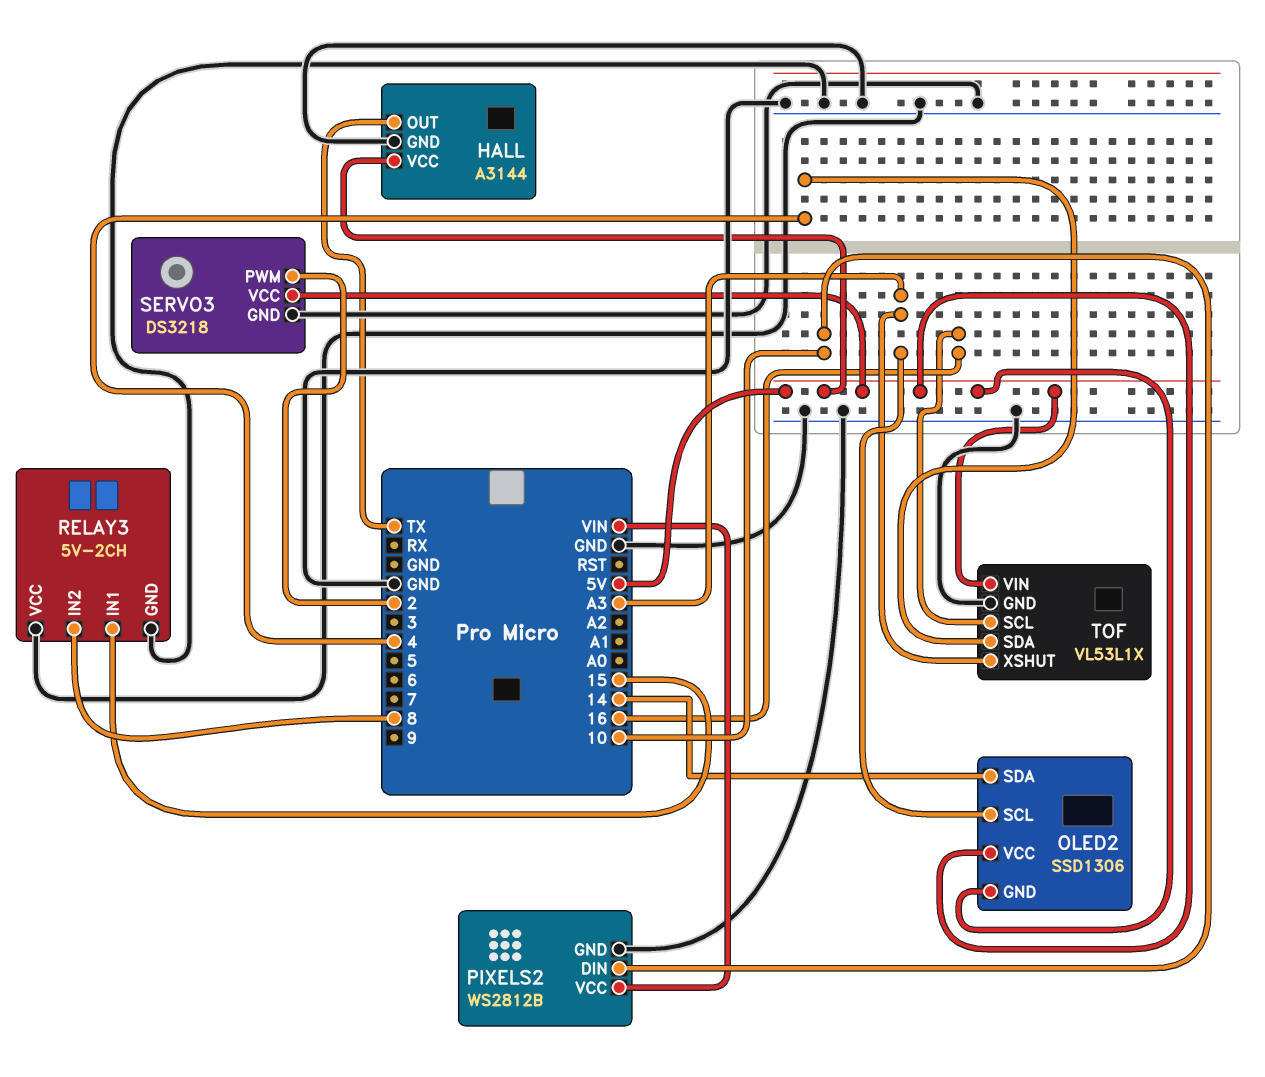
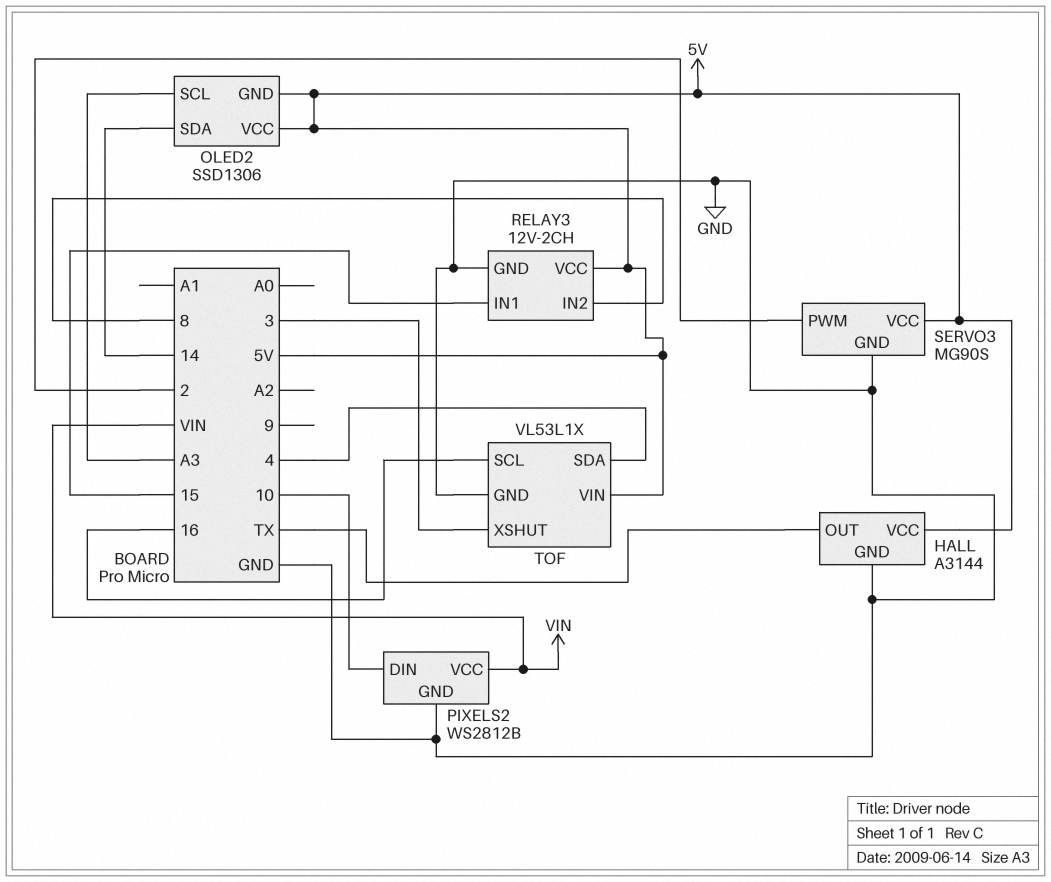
RELAY3: 5V-2CH -> 12V-2CH
RELAY3 pin VCC: GND -> 5V
SERVO3: DS3218 -> MG90S
TOF pin XSHUT: A3 -> 3

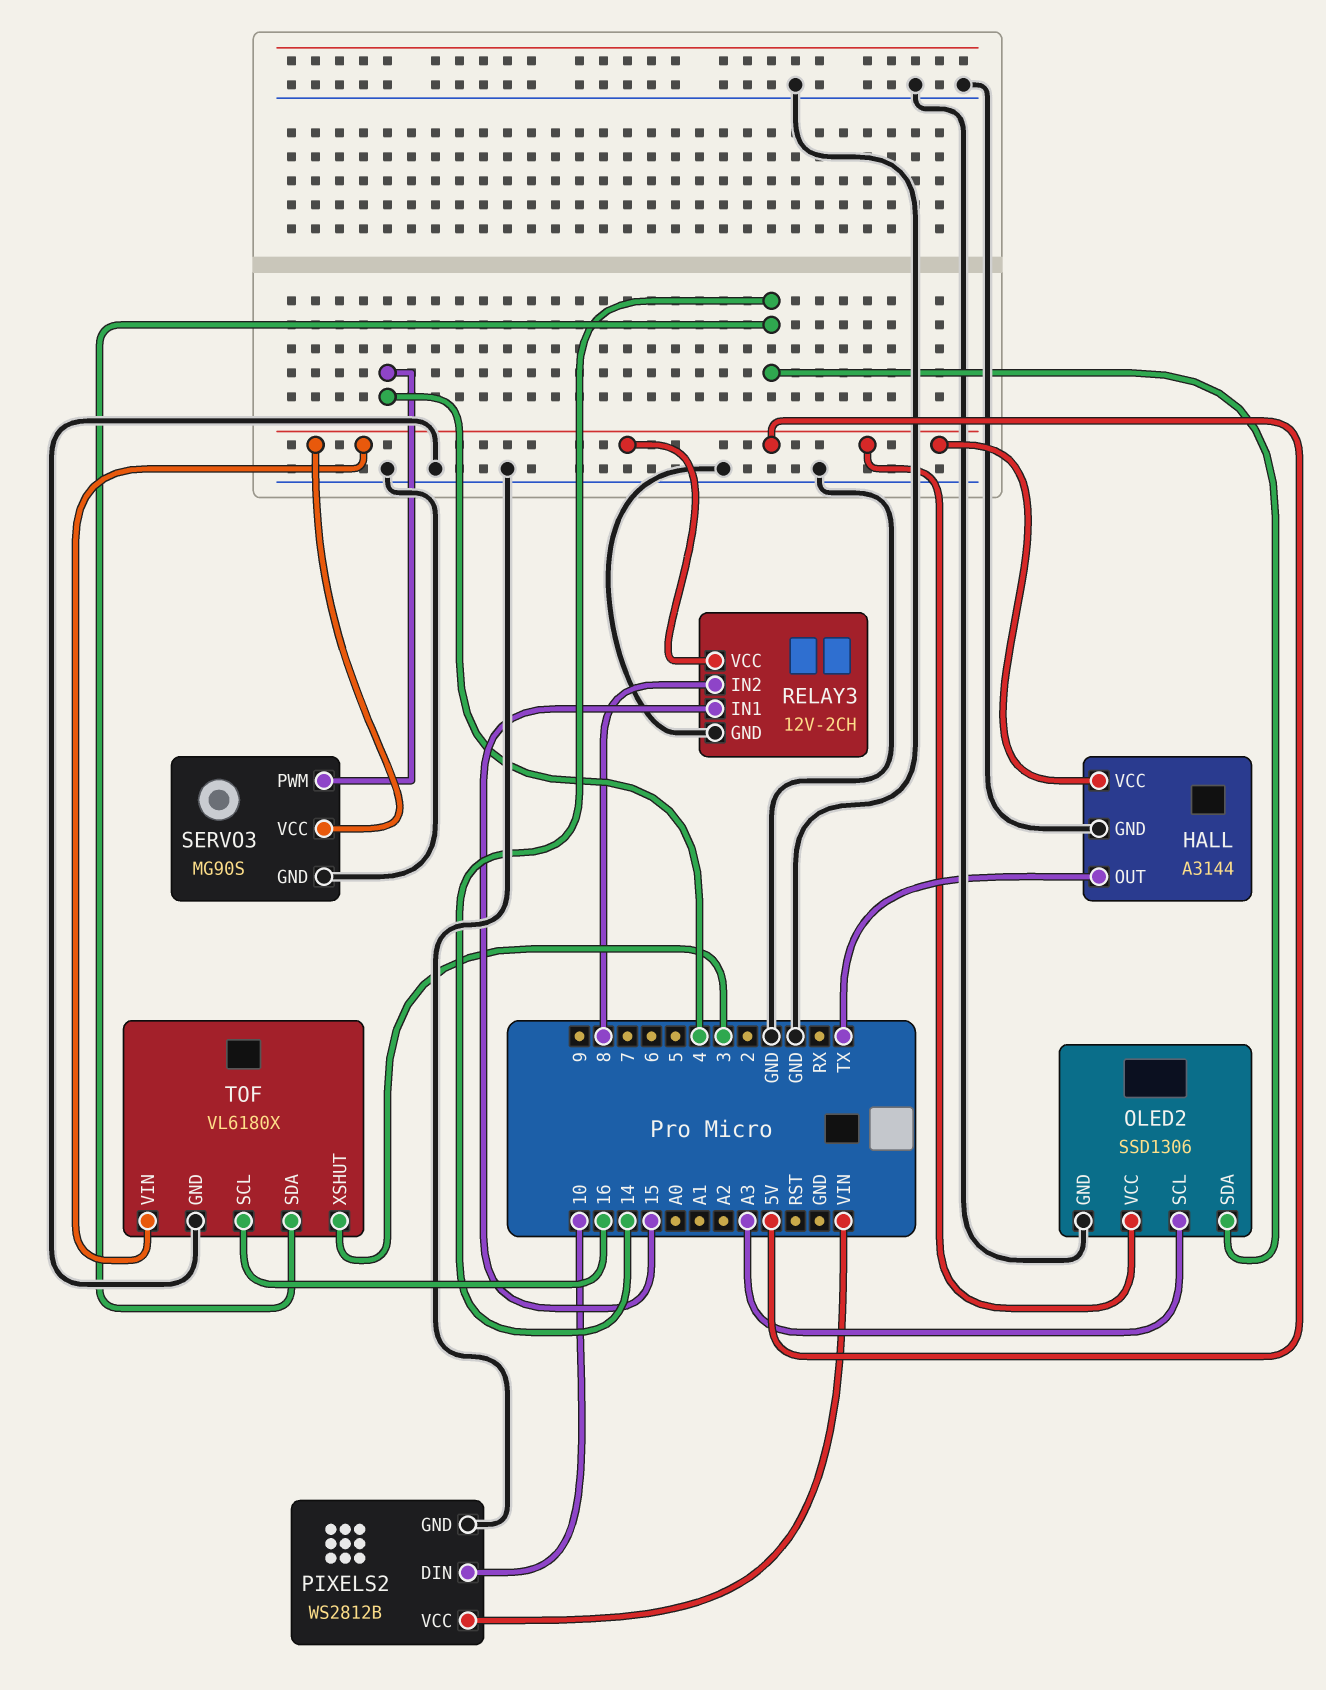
OLED2 pin GND: 5V -> GND
SERVO3 pin PWM: 2 -> 4
TOF: VL53L1X -> VL6180X
TOF pin SDA: 4 -> 14

